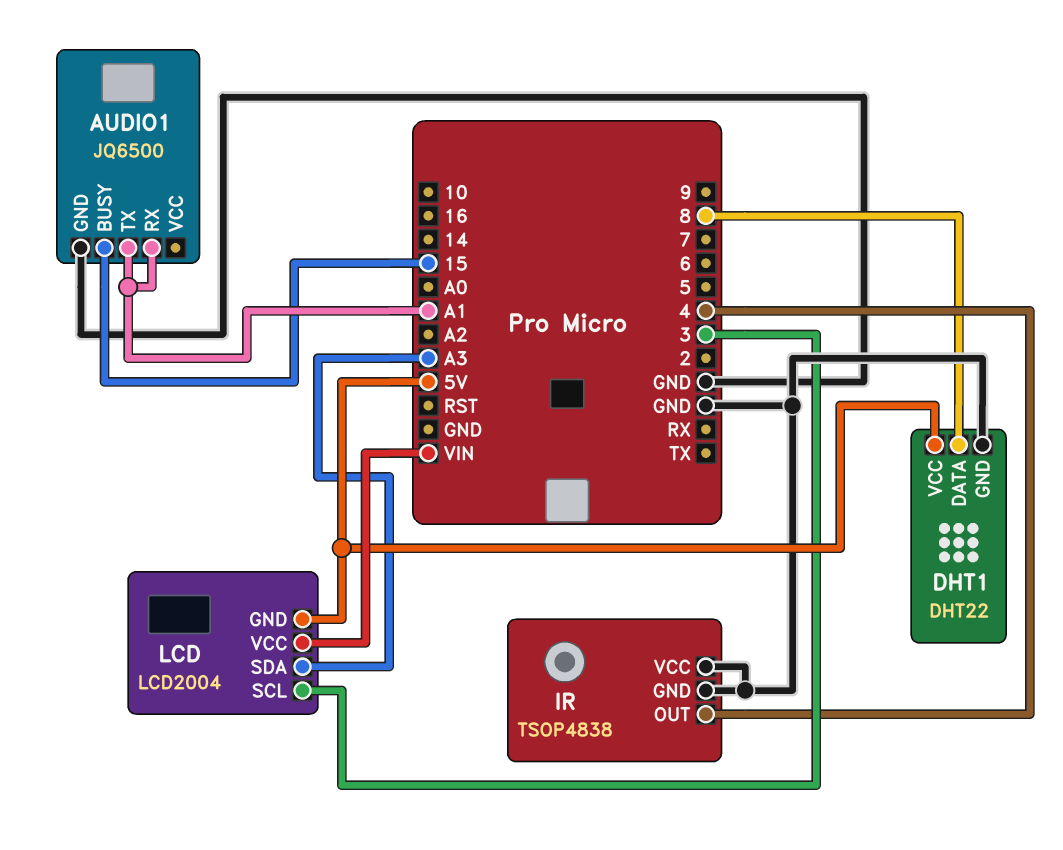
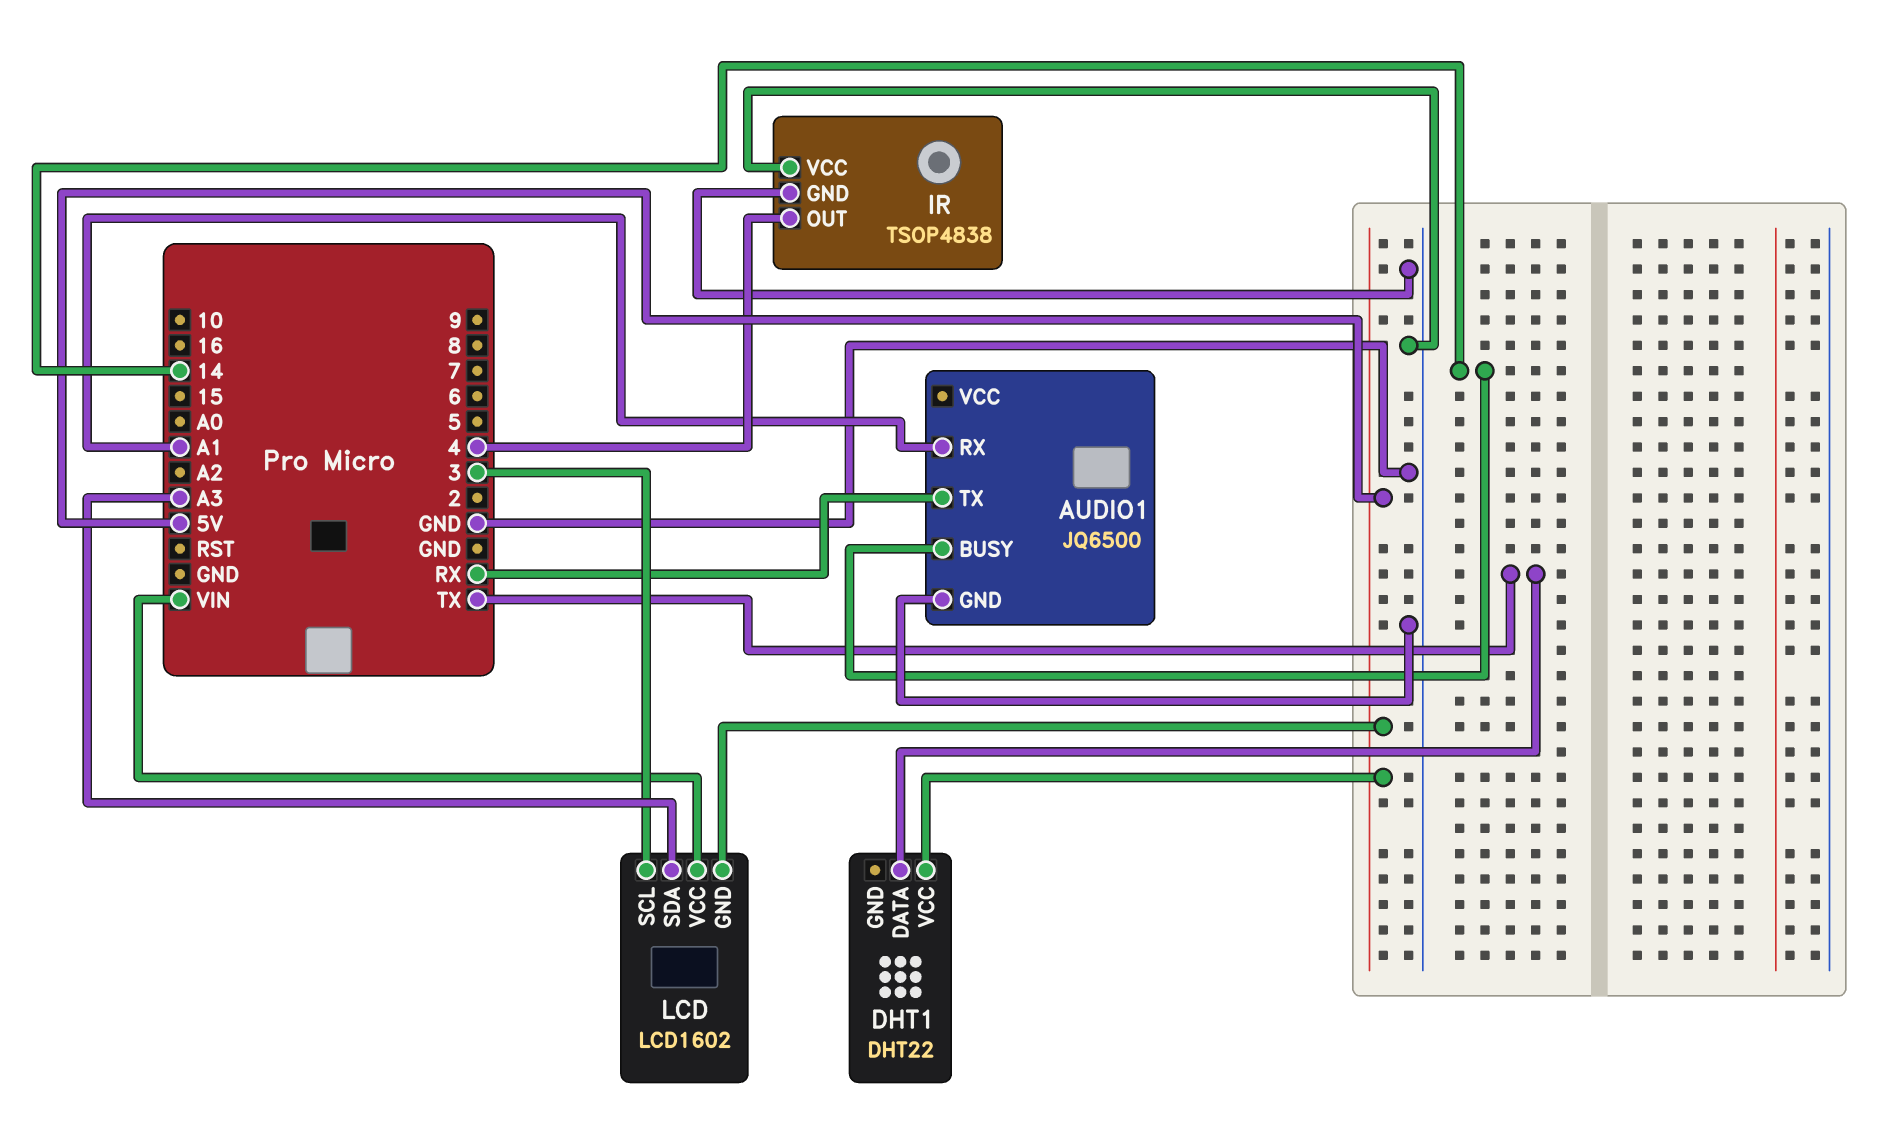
AUDIO1 pin BUSY: 15 -> 14
AUDIO1 pin TX: A1 -> RX
DHT1 pin DATA: 8 -> TX
DHT1 pin GND: GND -> none
LCD: LCD2004 -> LCD1602

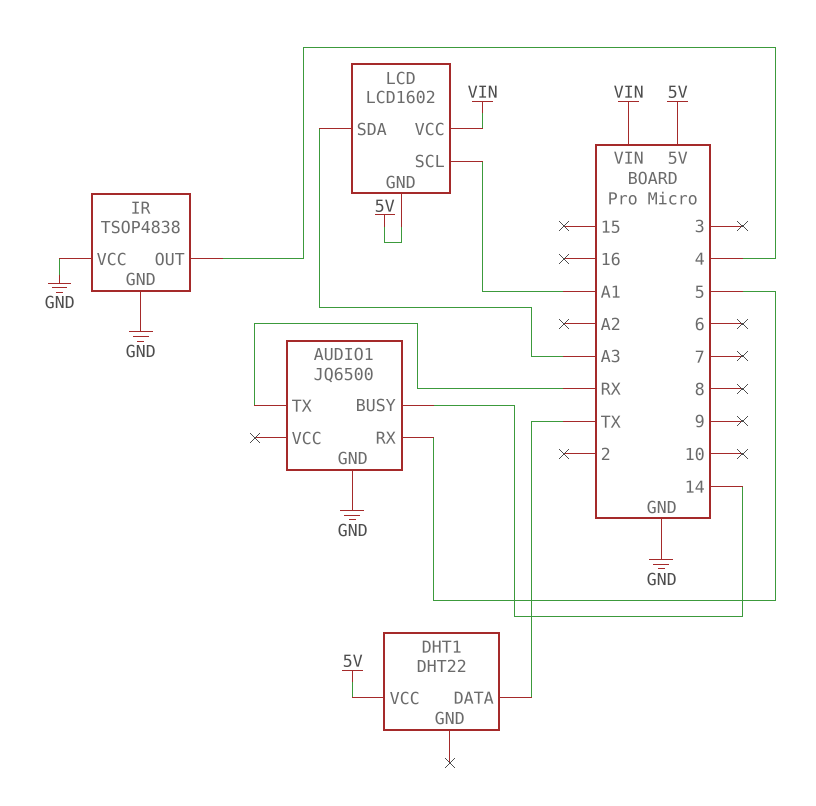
AUDIO1 pin RX: A1 -> 5
LCD pin SCL: 3 -> A1

